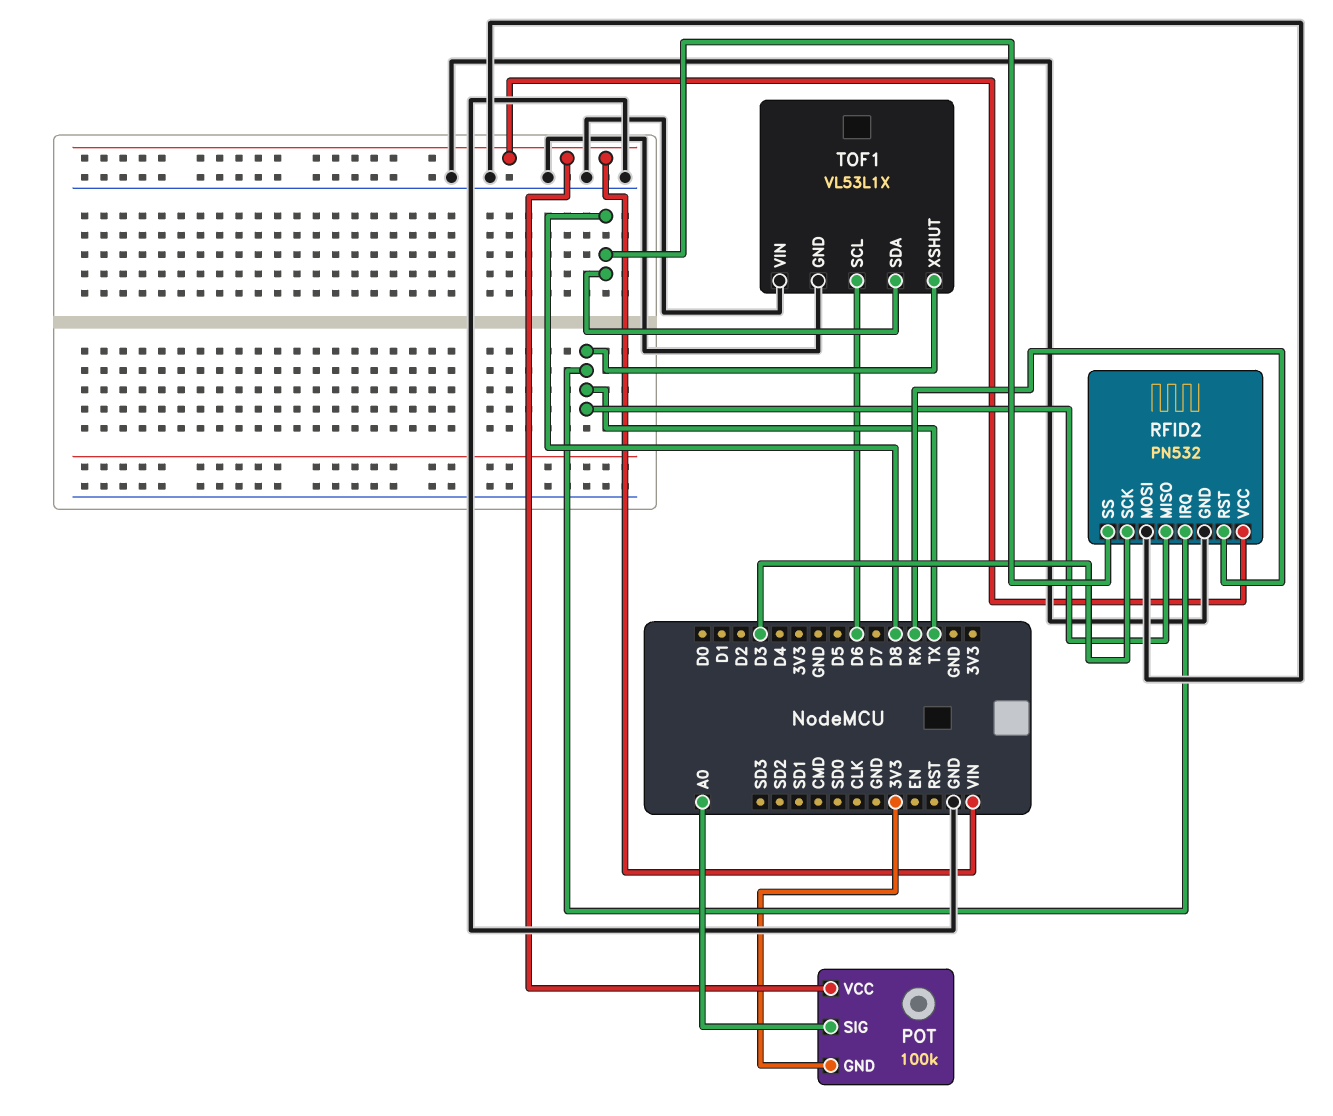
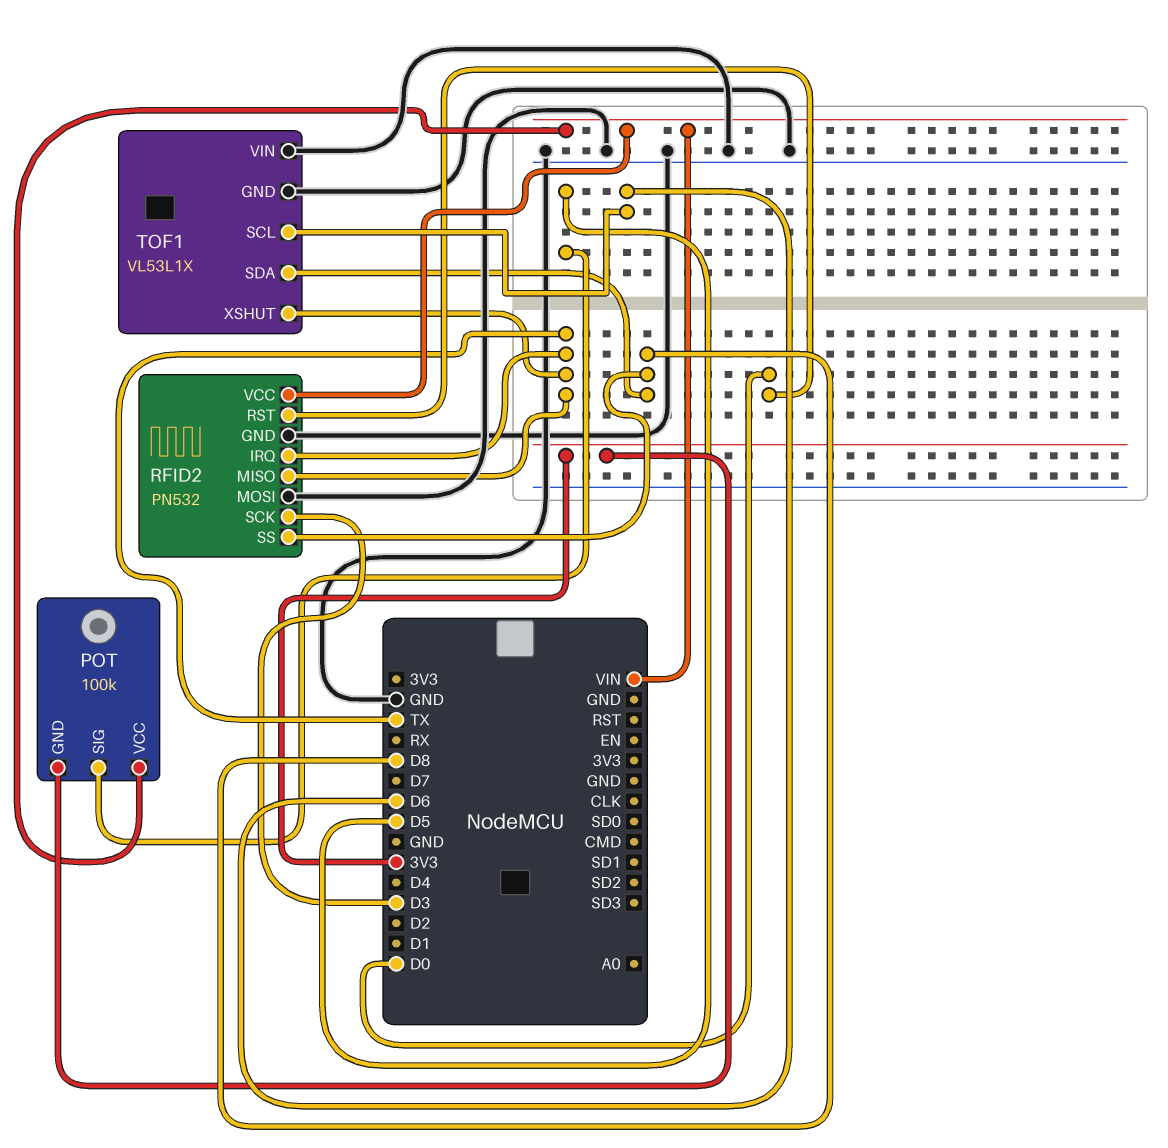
POT pin SIG: A0 -> D5
RFID2 pin RST: RX -> D0

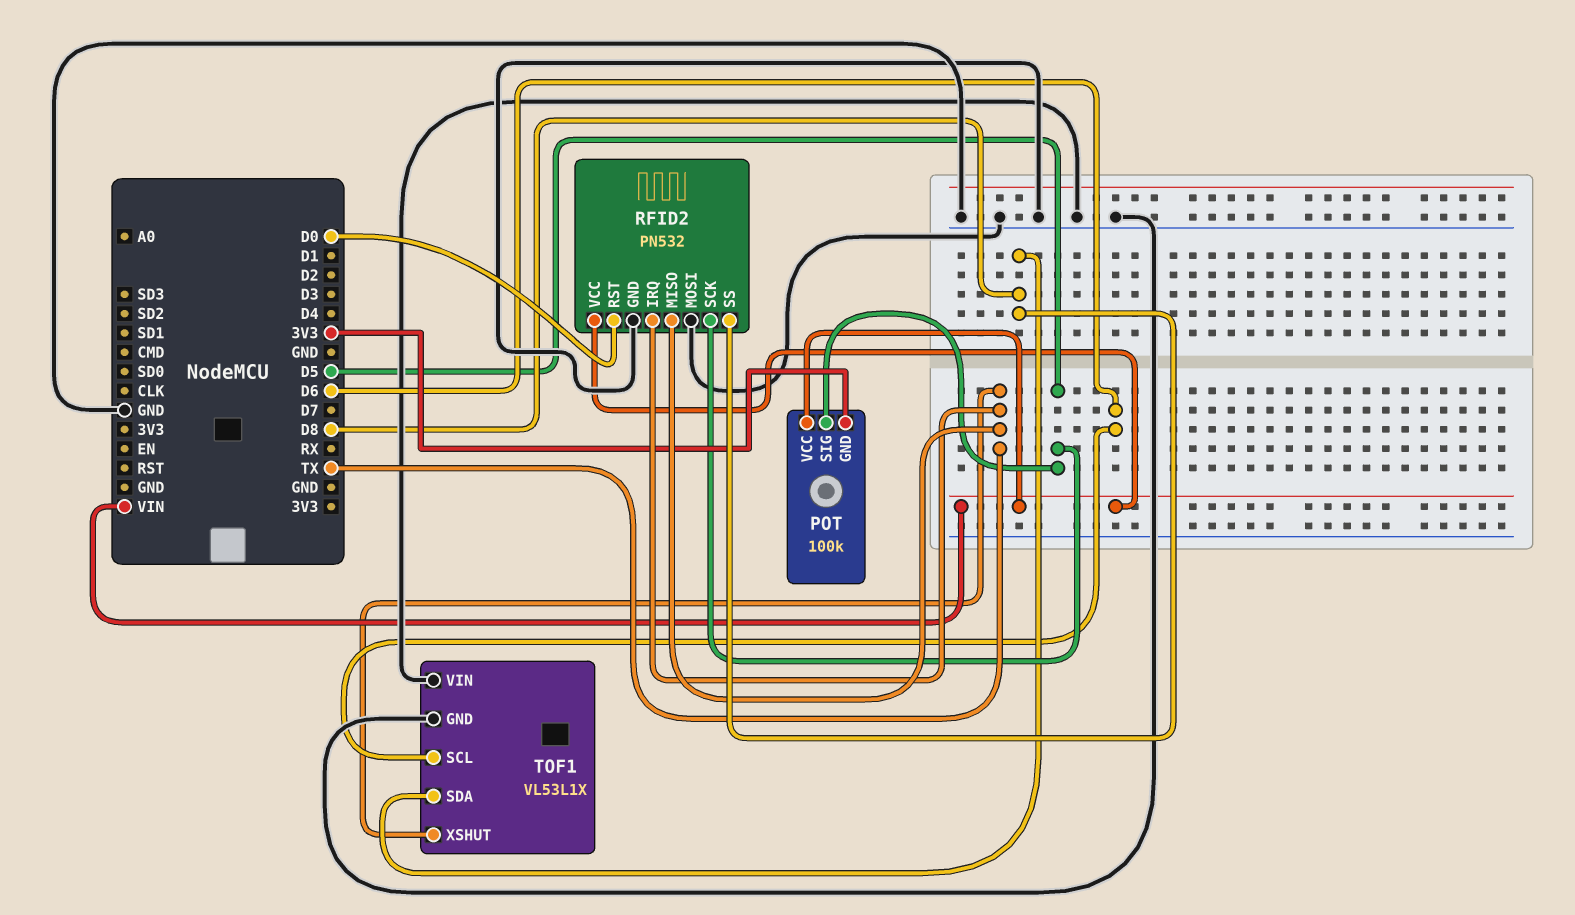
RFID2 pin SCK: D3 -> D5

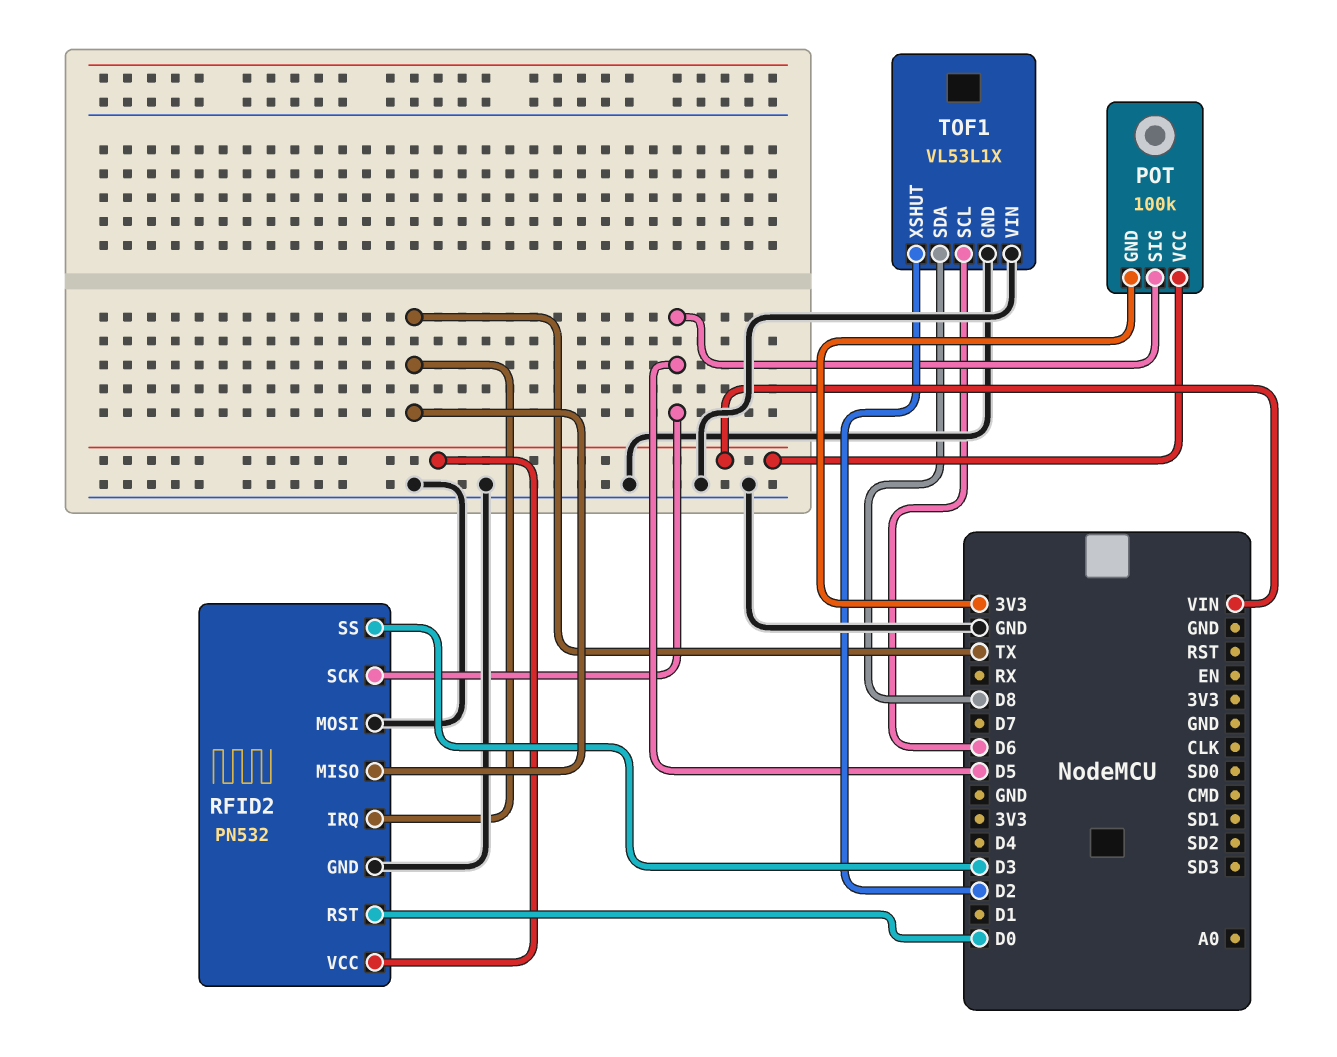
RFID2 pin SS: D8 -> D3
TOF1 pin XSHUT: TX -> D2

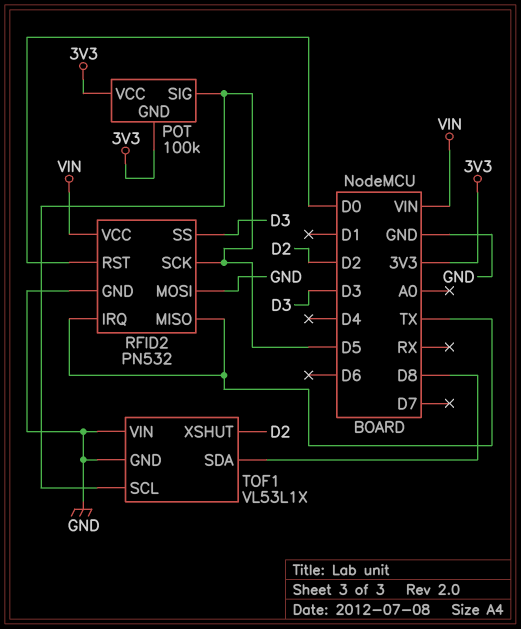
POT pin VCC: VIN -> 3V3
TOF1 pin SCL: D6 -> D5

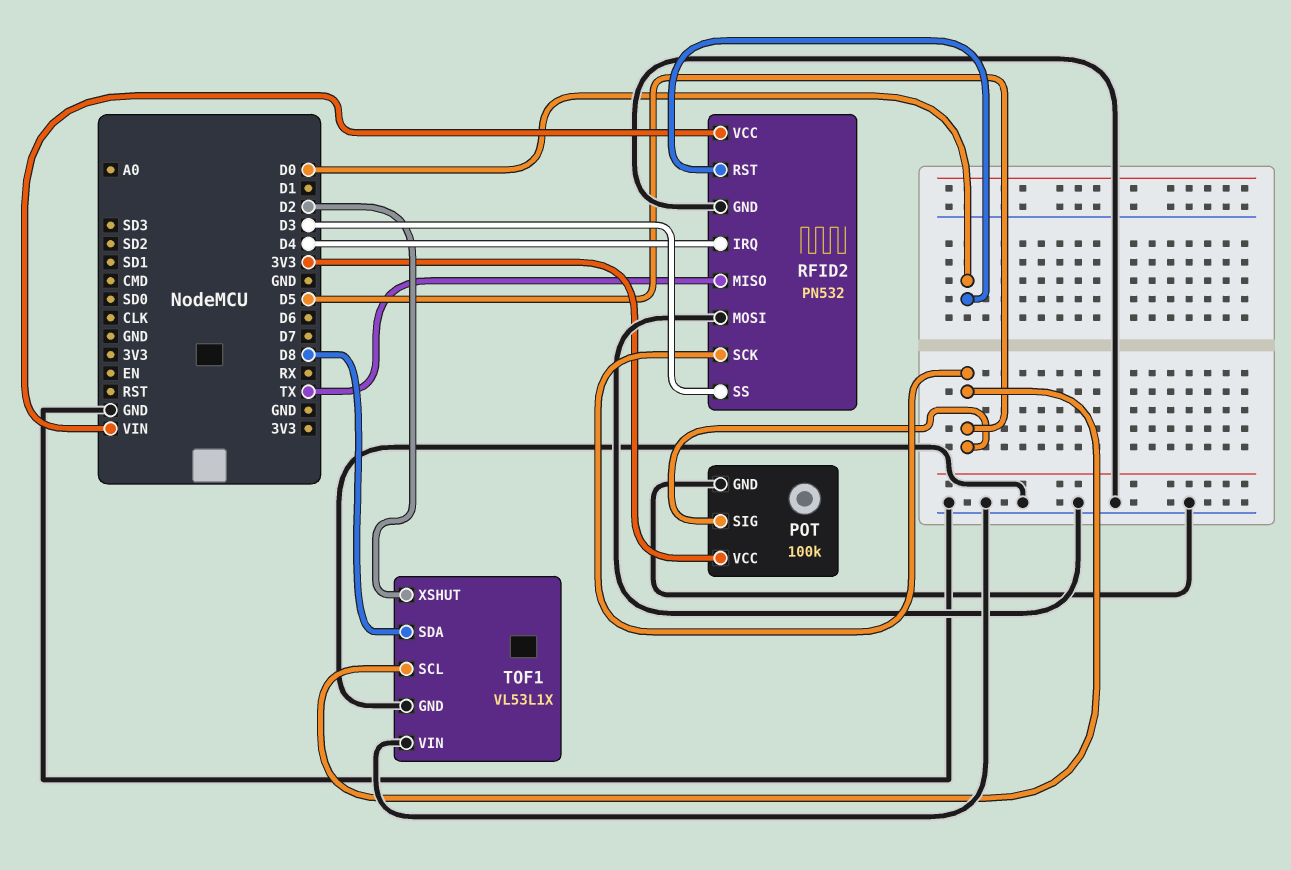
POT pin GND: 3V3 -> GND
RFID2 pin IRQ: TX -> D4

